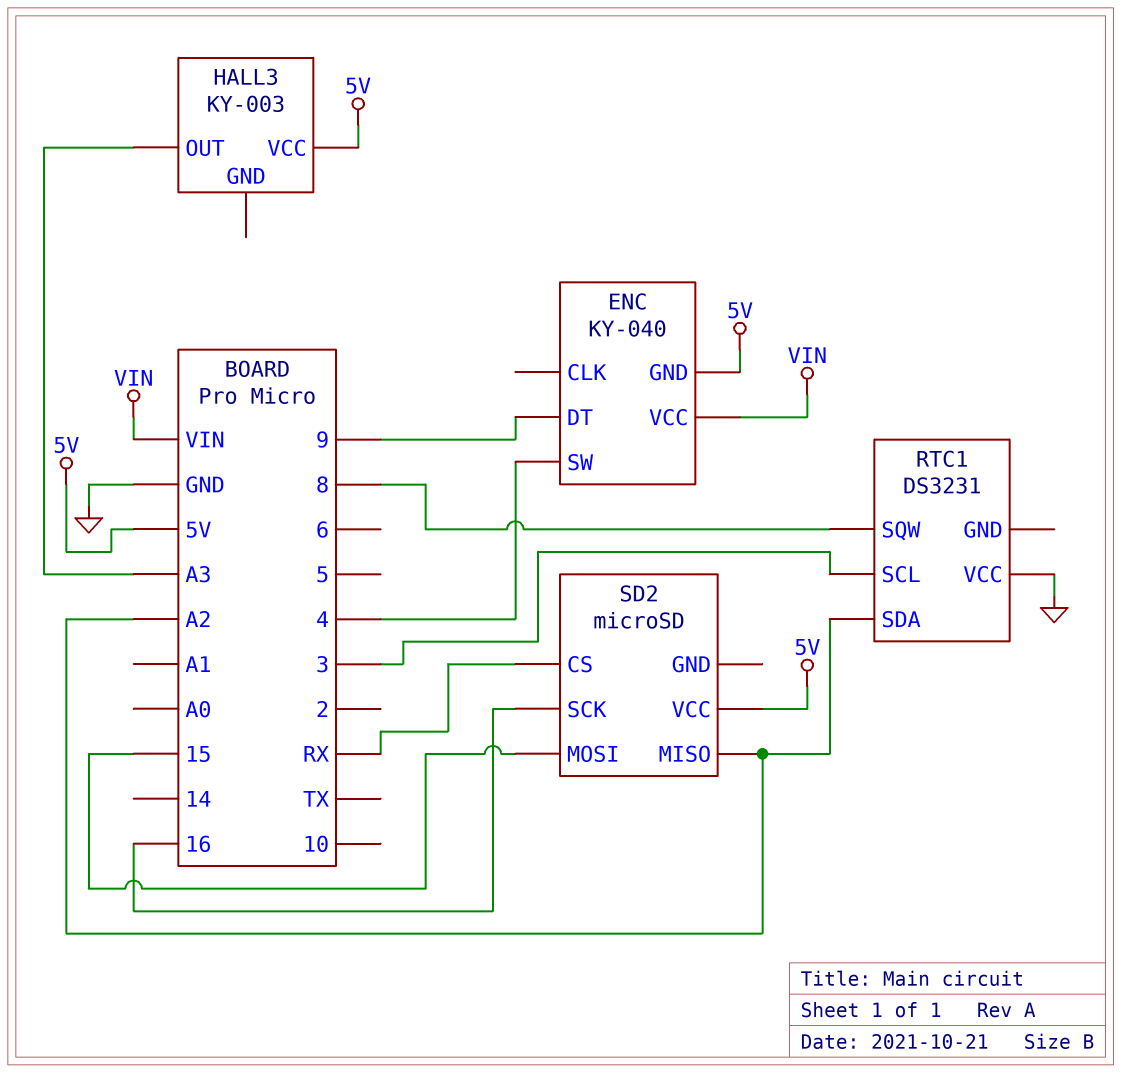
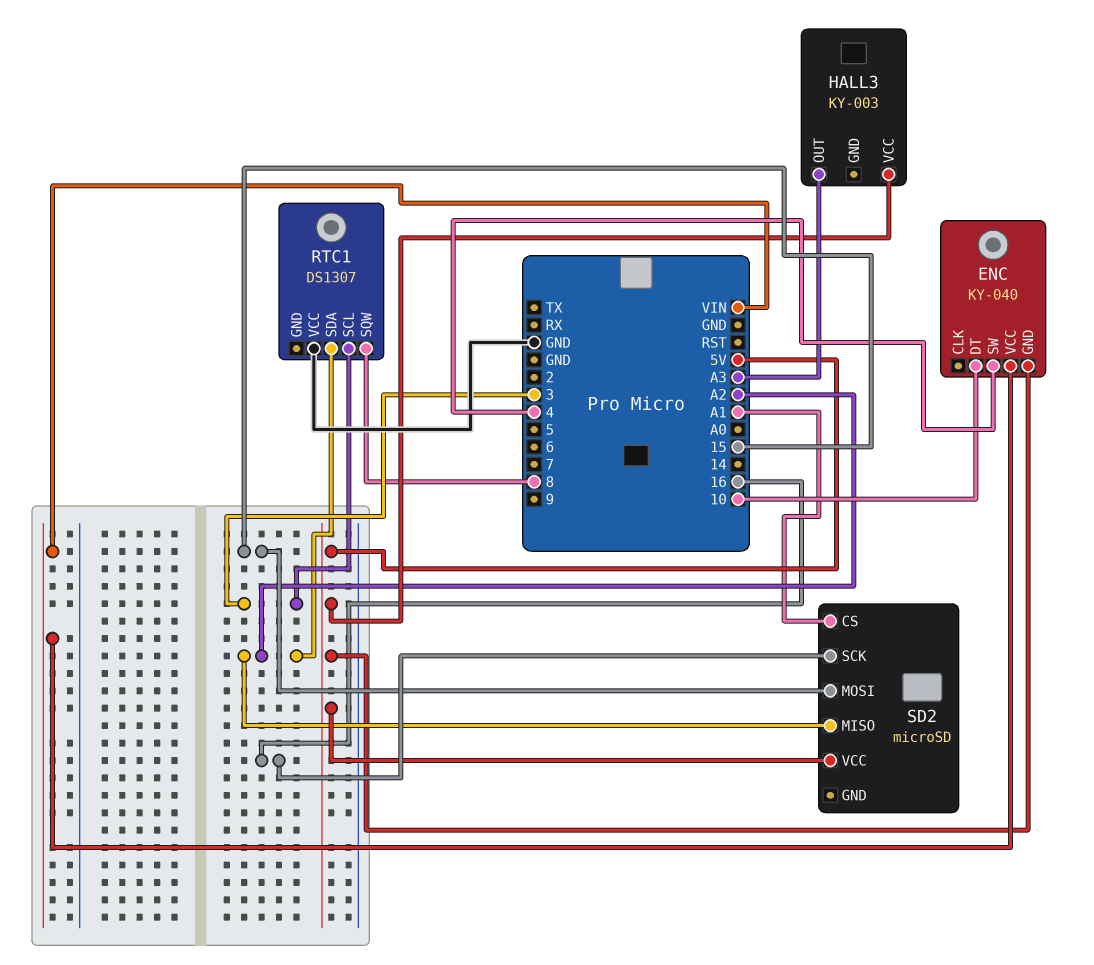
ENC pin DT: 9 -> 10
RTC1: DS3231 -> DS1307
SD2 pin CS: RX -> A1

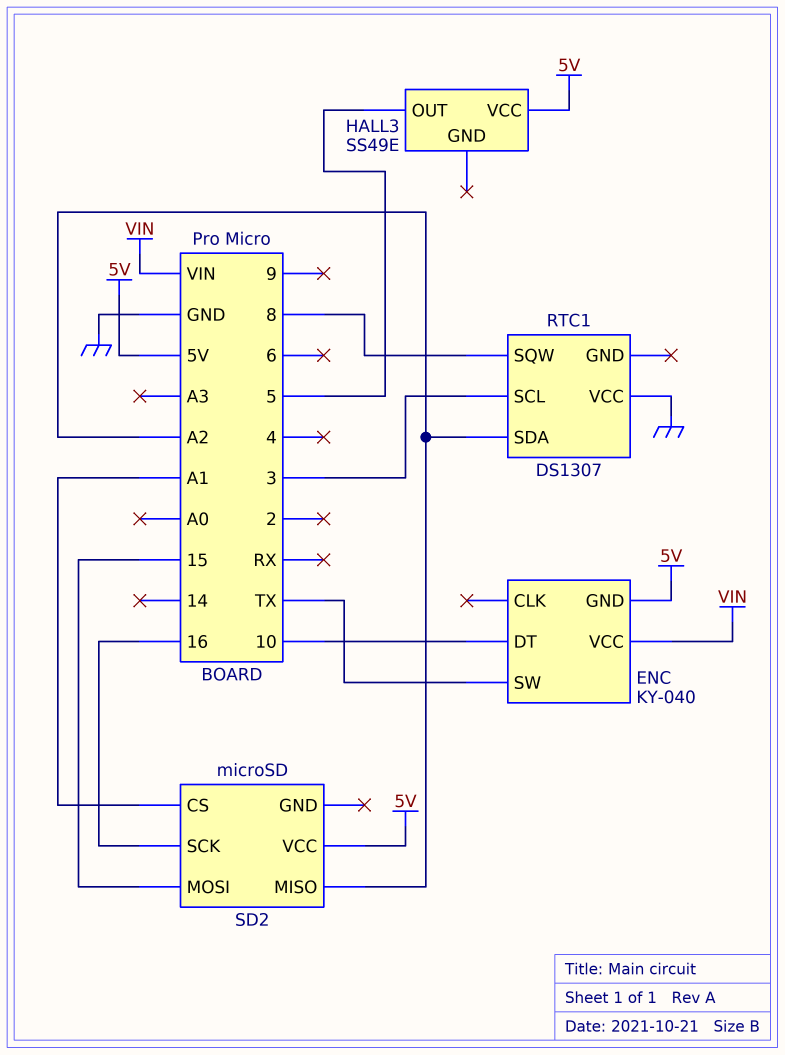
ENC pin SW: 4 -> TX
HALL3: KY-003 -> SS49E
HALL3 pin OUT: A3 -> 5

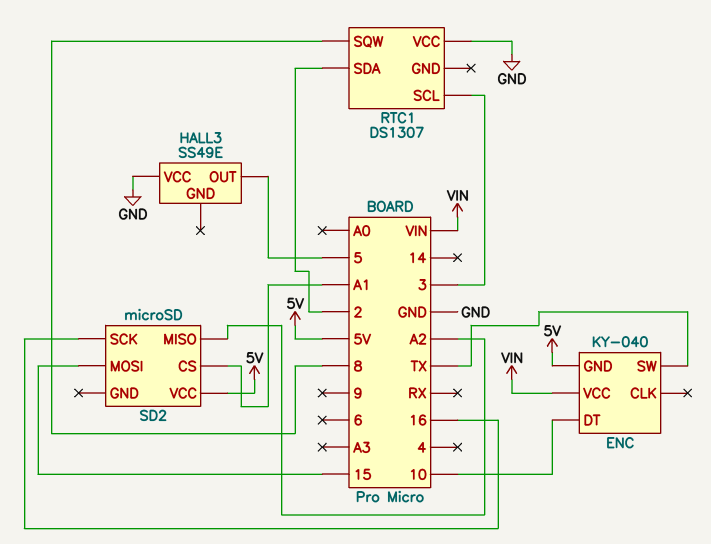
HALL3 pin VCC: 5V -> GND
RTC1 pin SDA: A2 -> 2

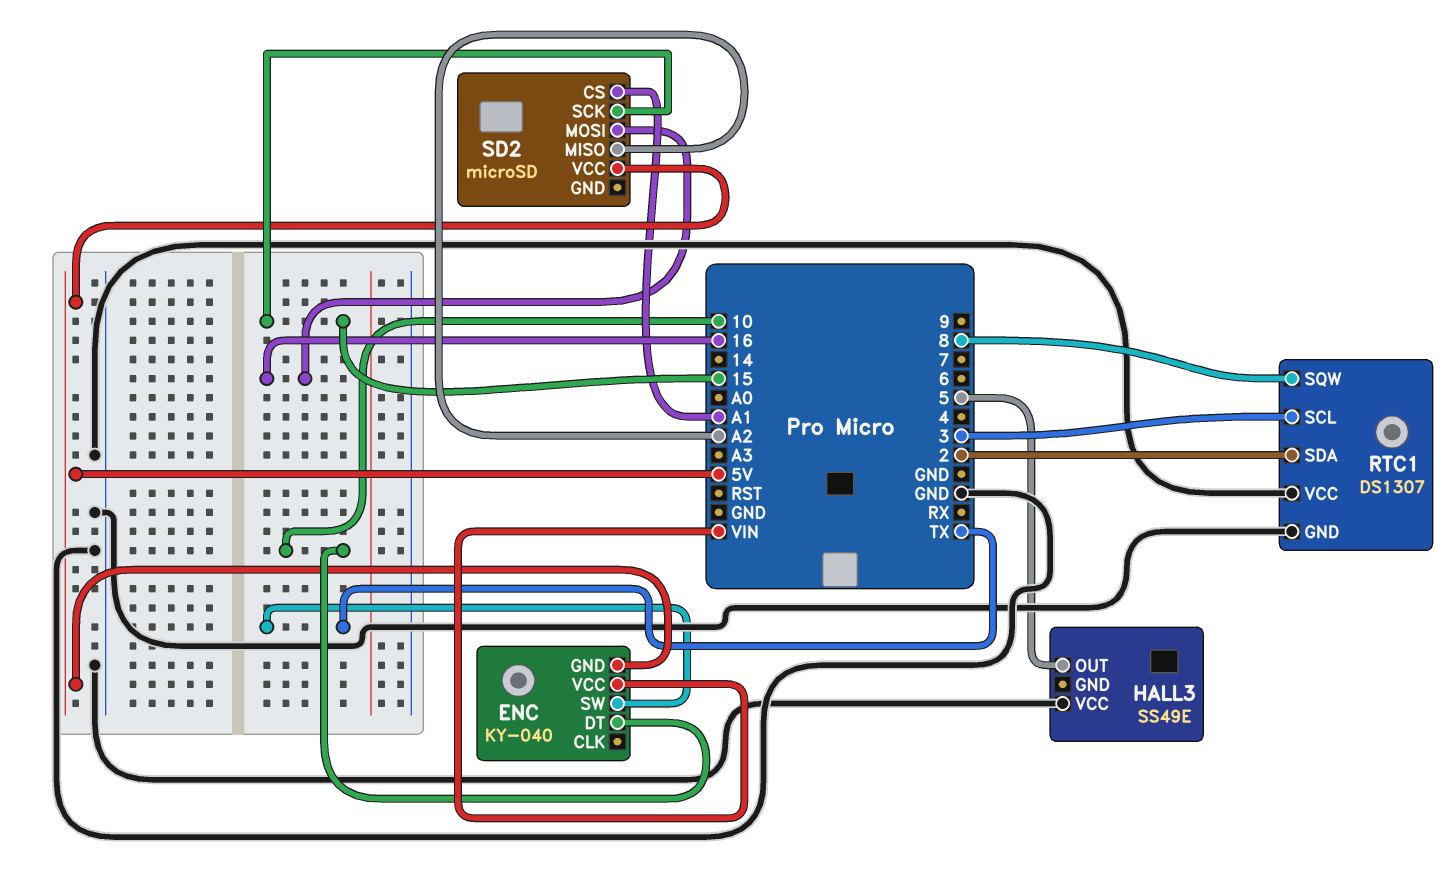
RTC1 pin GND: none -> GND
SD2 pin MOSI: 15 -> 16
SD2 pin SCK: 16 -> 15

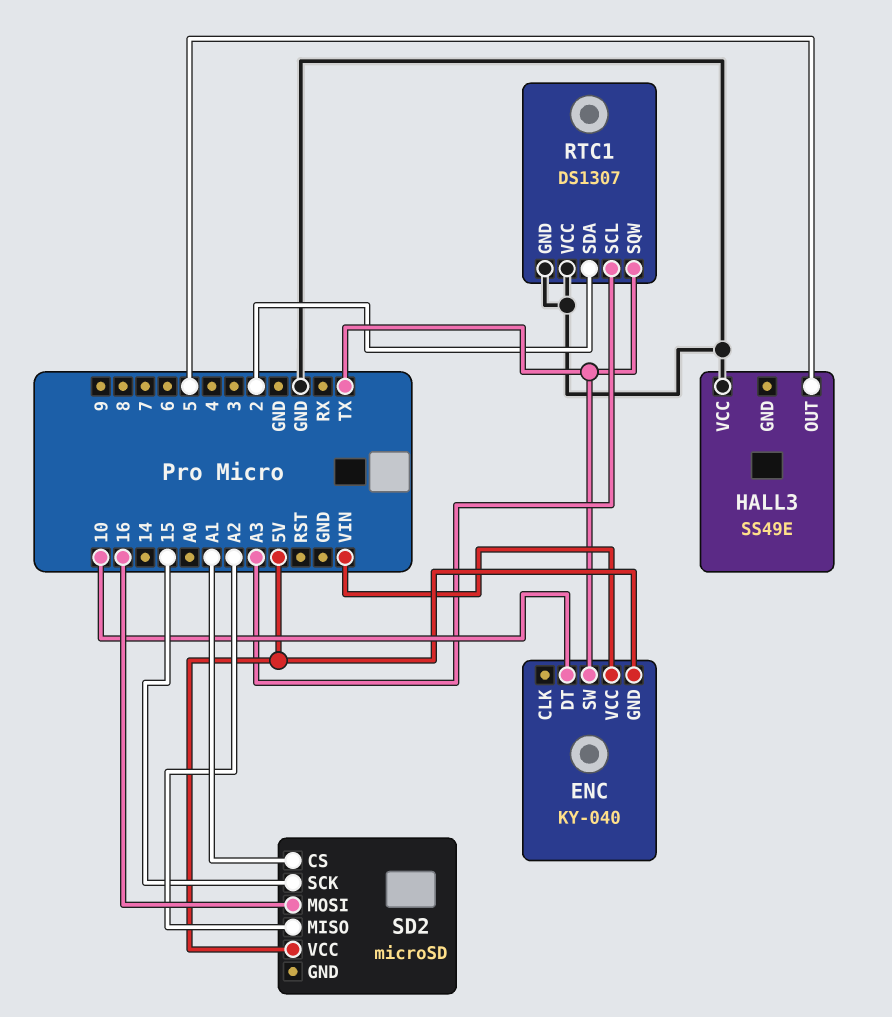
RTC1 pin SCL: 3 -> A3
RTC1 pin SQW: 8 -> TX

